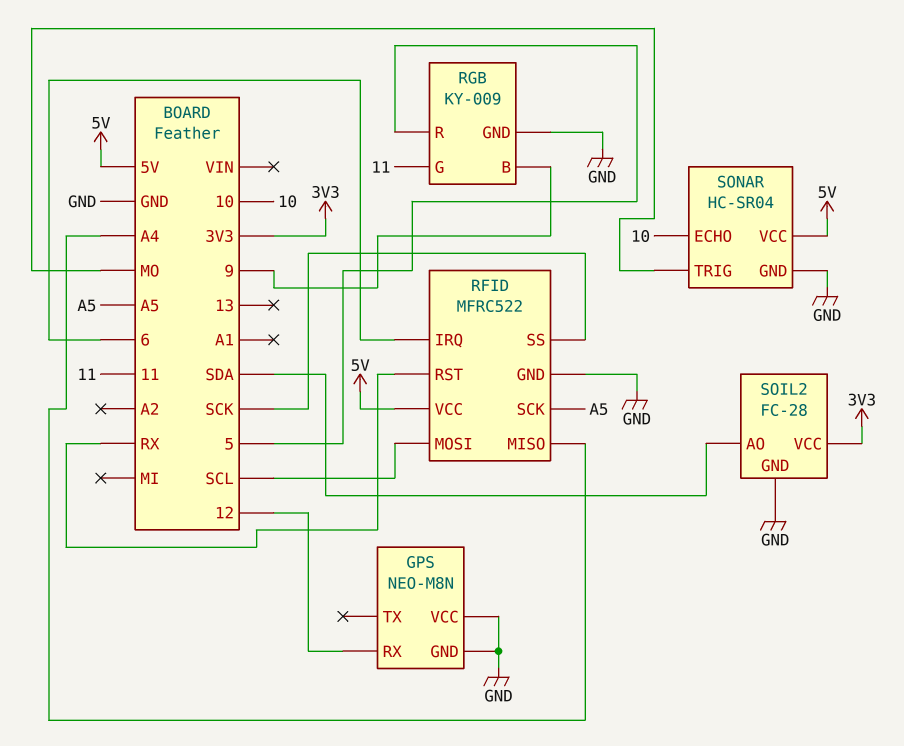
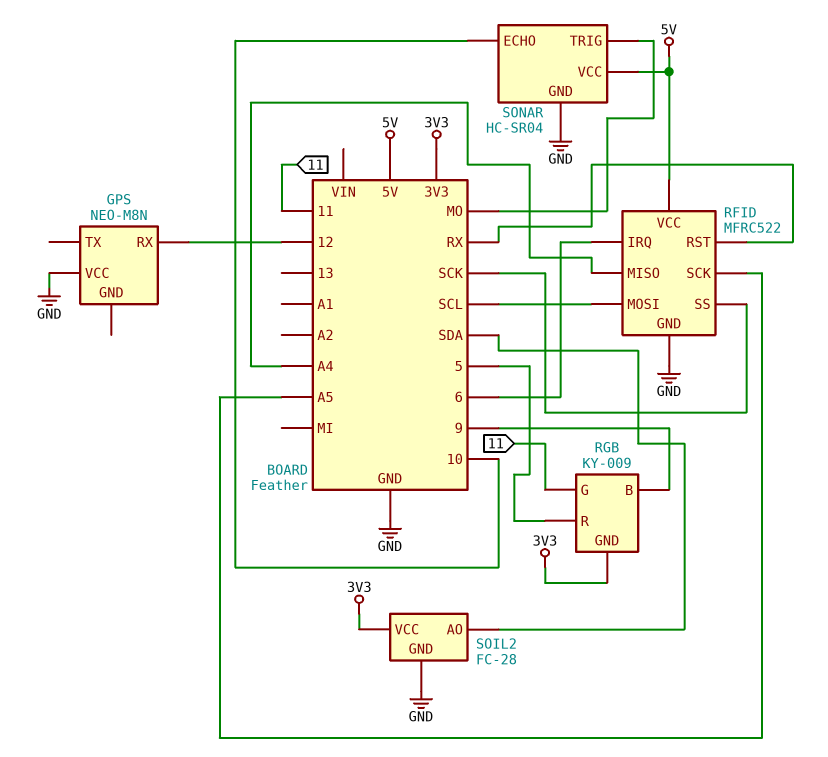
GPS pin GND: GND -> none
RGB pin GND: GND -> 3V3

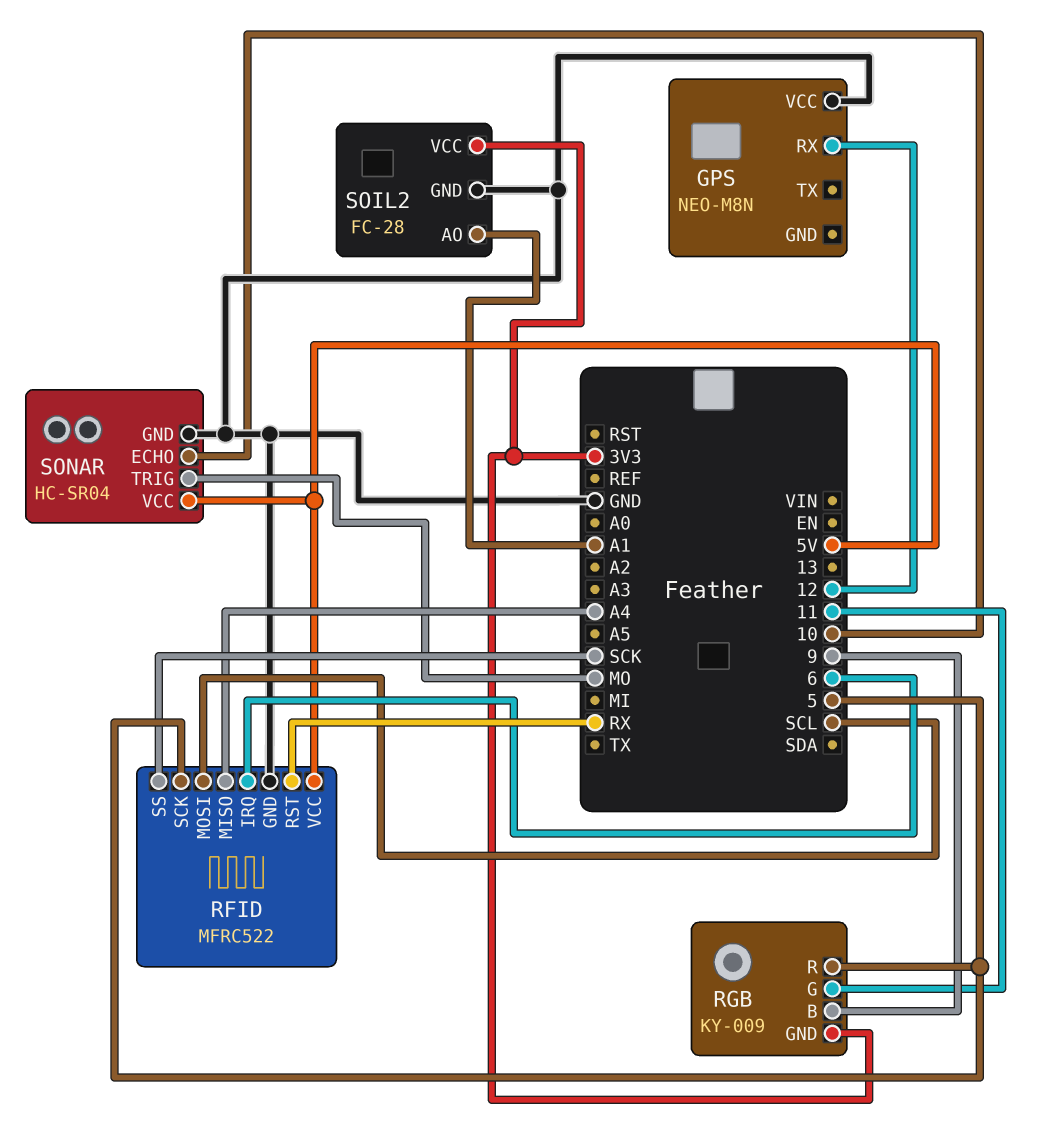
RFID pin SCK: A5 -> 5
SOIL2 pin AO: SDA -> A1

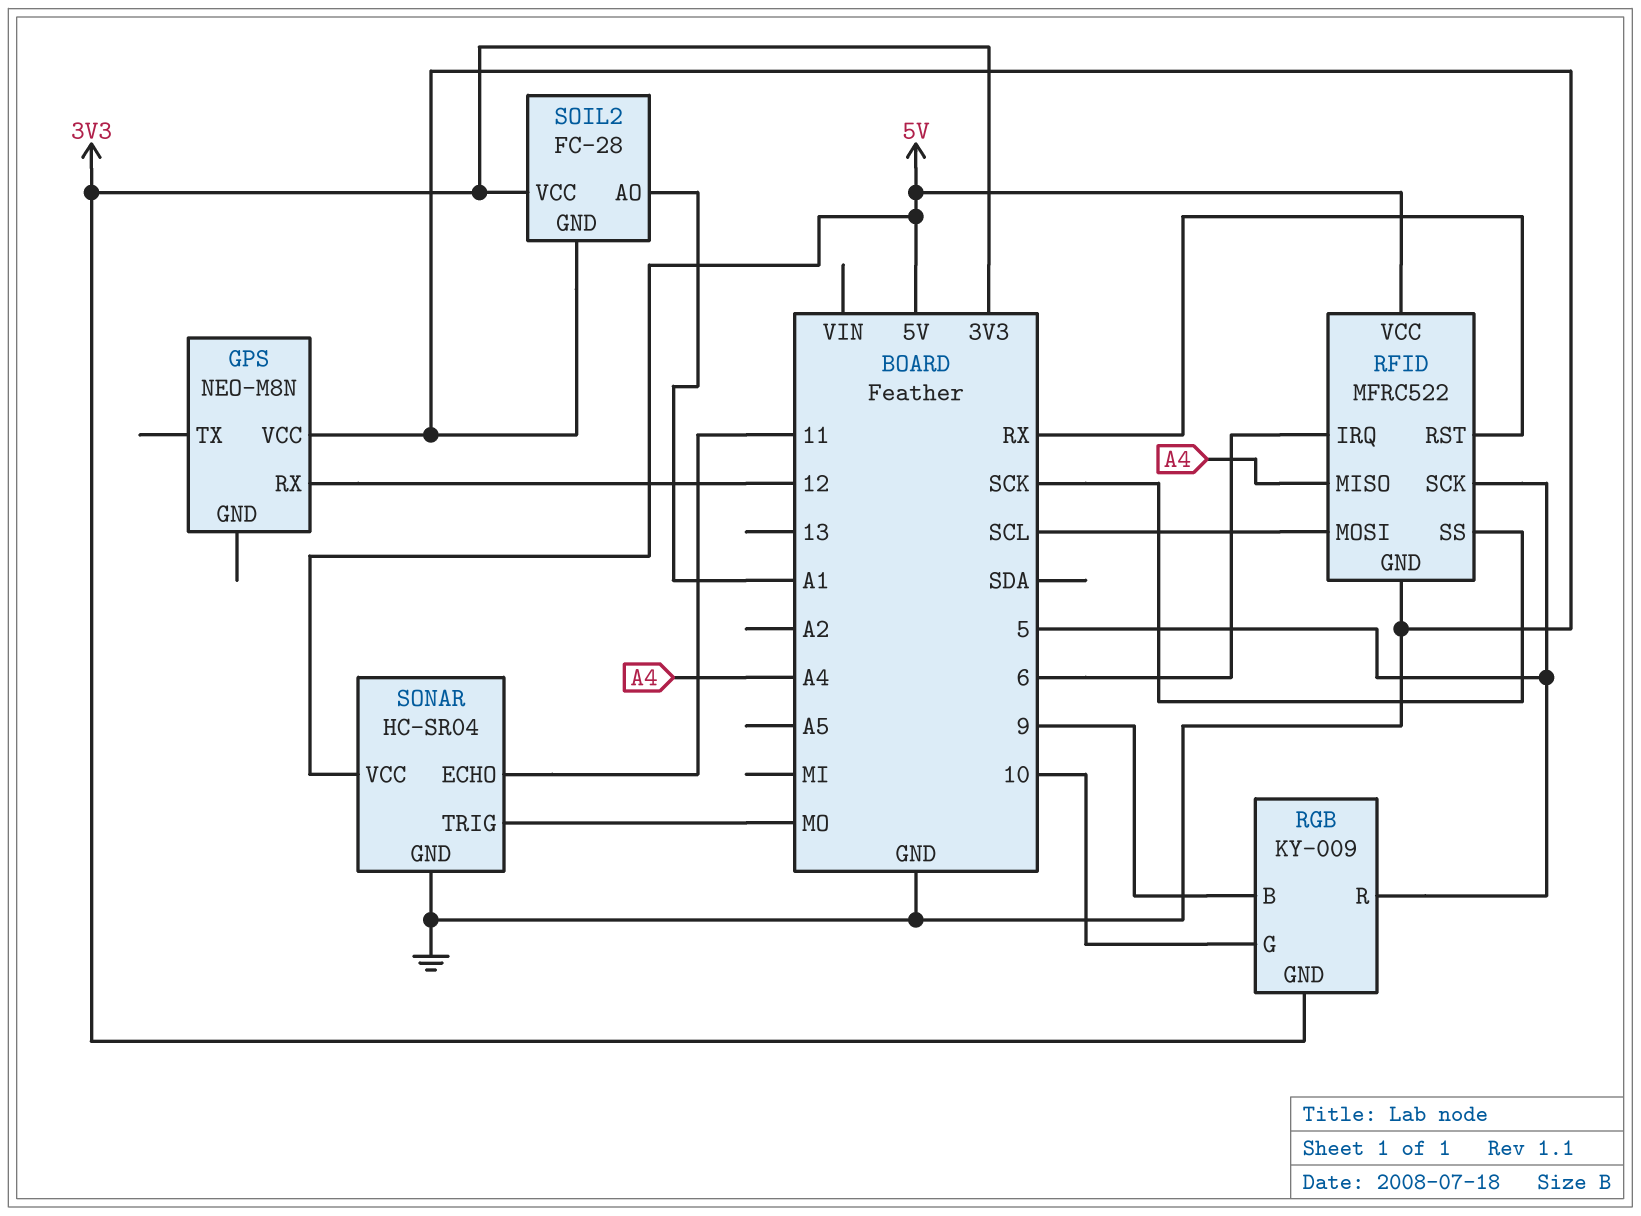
RGB pin G: 11 -> 10
SONAR pin ECHO: 10 -> 11

